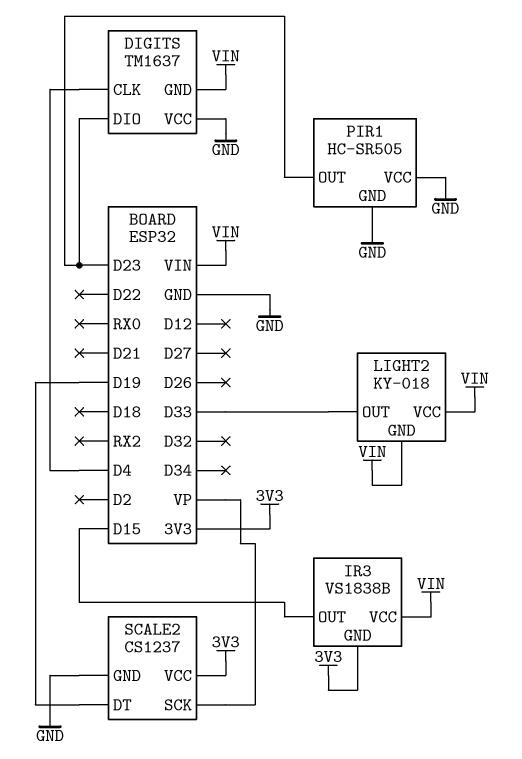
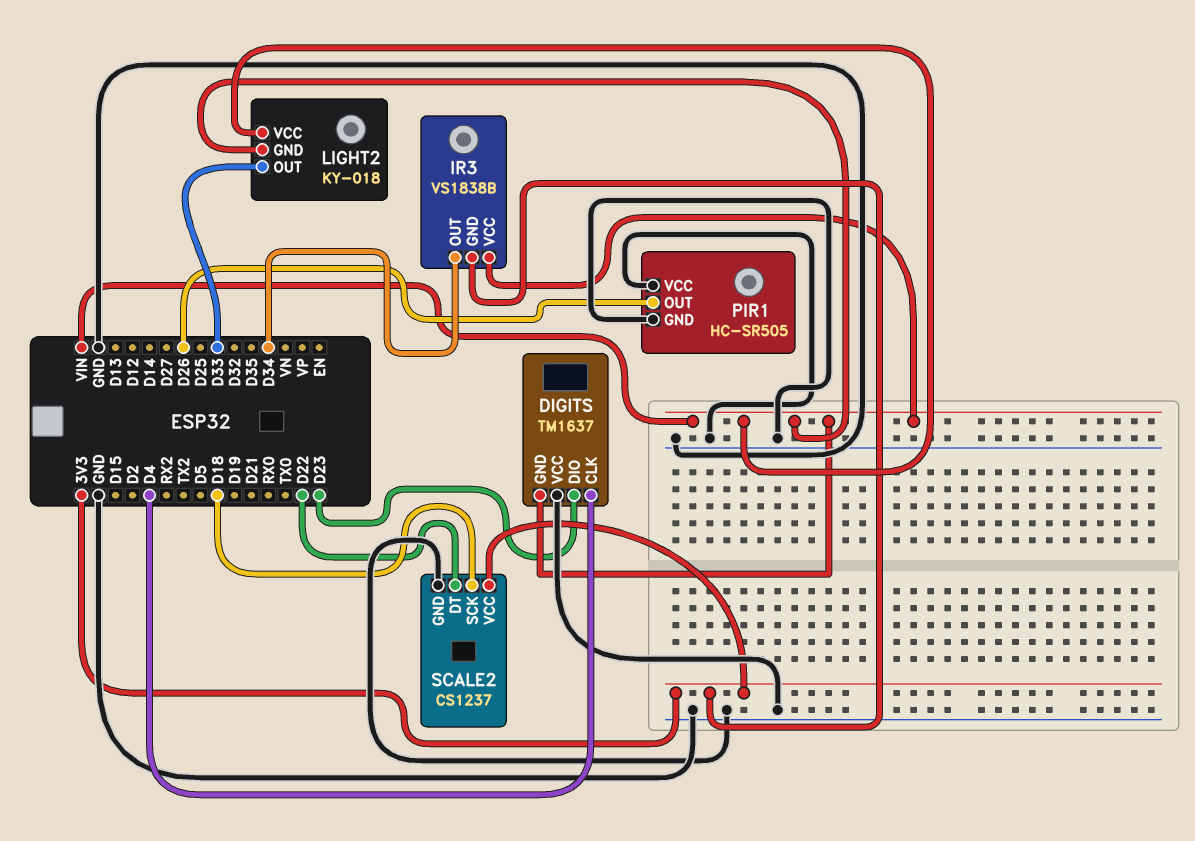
IR3 pin OUT: D15 -> D34
PIR1 pin OUT: D23 -> D26
SCALE2 pin DT: D19 -> D22
SCALE2 pin SCK: VP -> D18

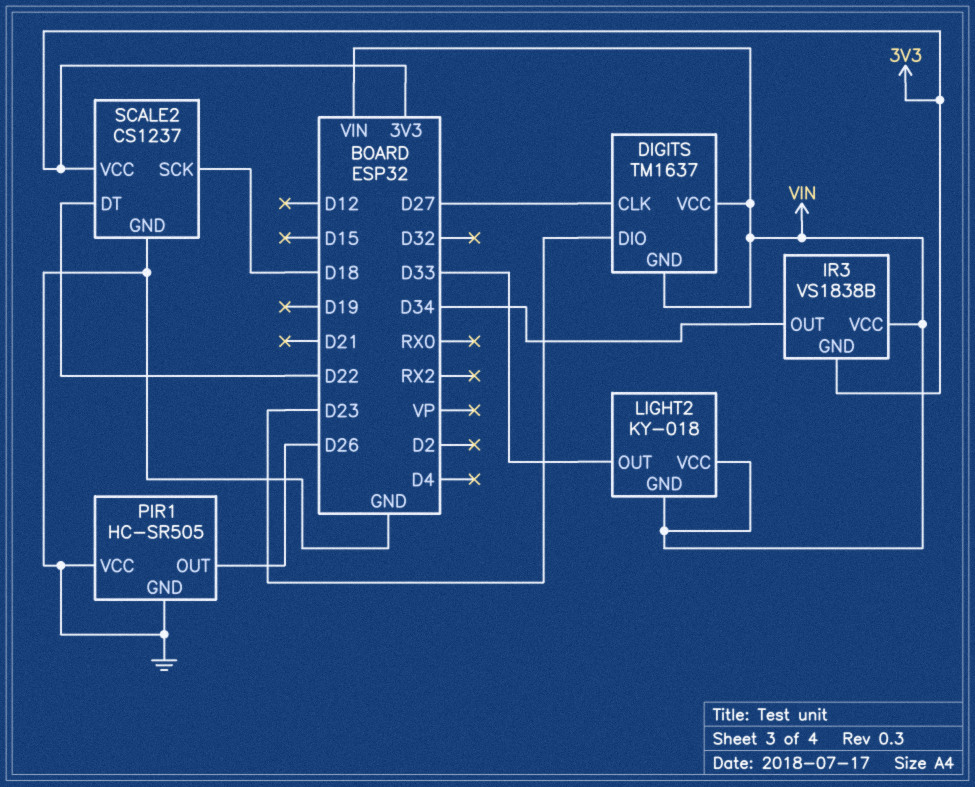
DIGITS pin CLK: D4 -> D27
DIGITS pin VCC: GND -> VIN

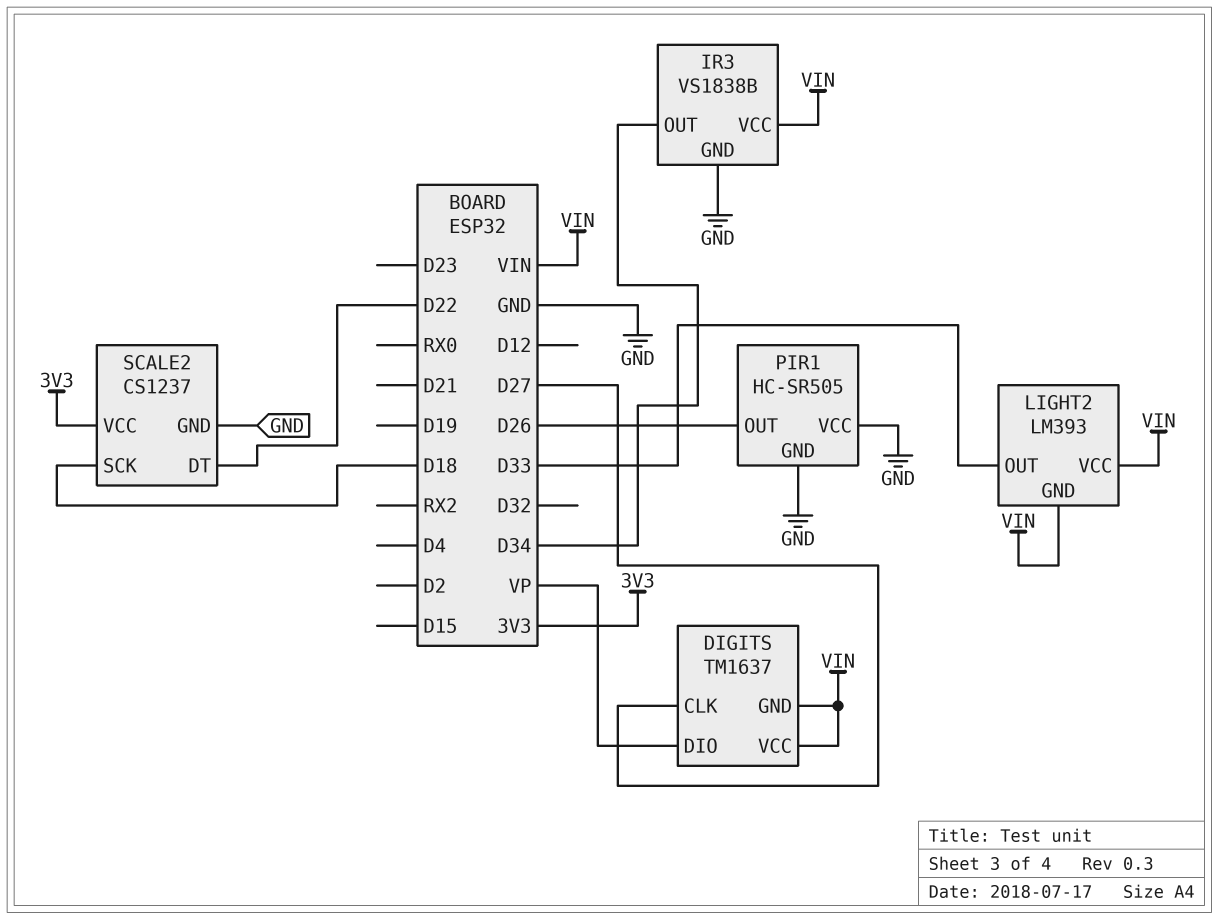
DIGITS pin DIO: D23 -> VP
IR3 pin GND: 3V3 -> GND
LIGHT2: KY-018 -> LM393

